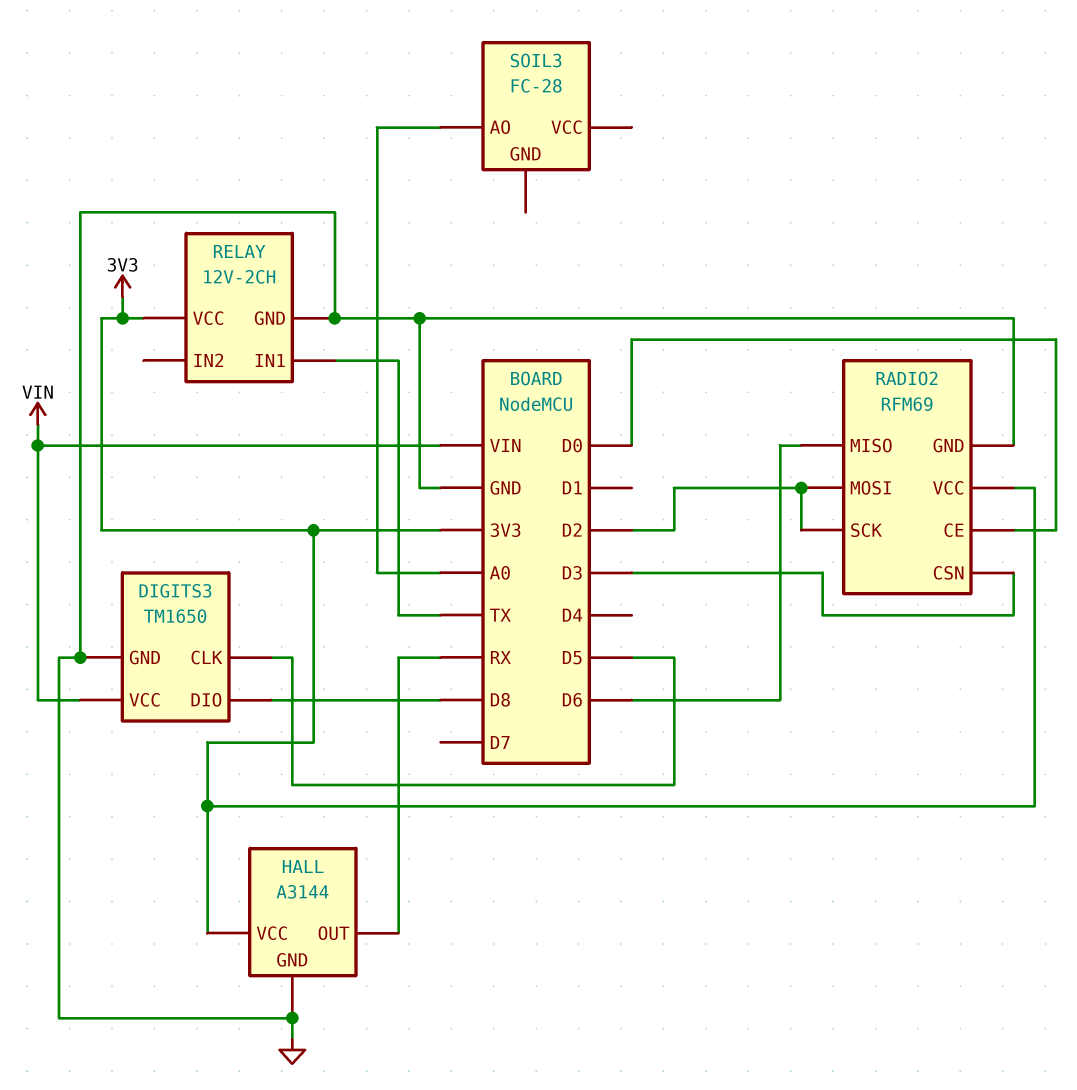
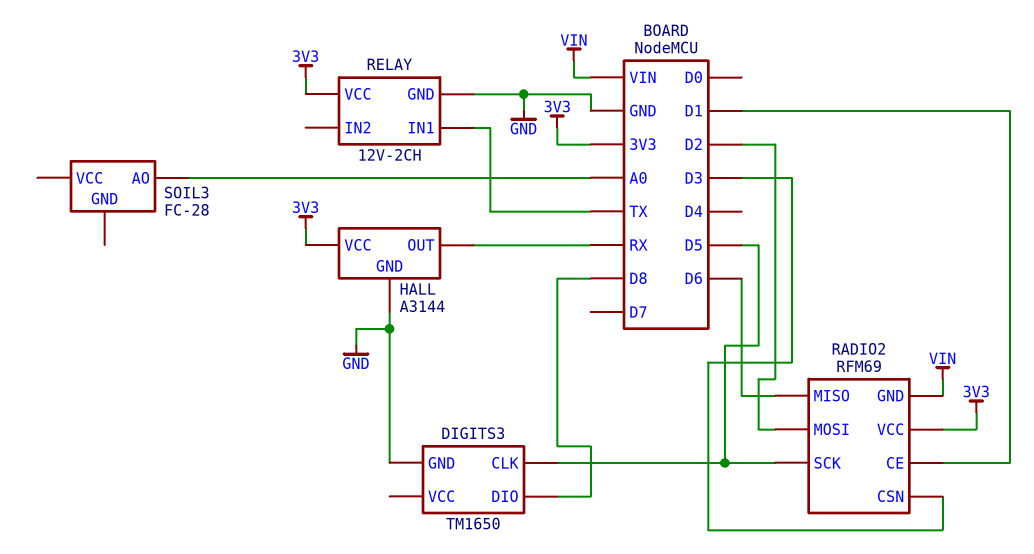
DIGITS3 pin VCC: VIN -> none
RADIO2 pin CE: D0 -> D1
RADIO2 pin GND: GND -> VIN
RADIO2 pin SCK: D2 -> D5

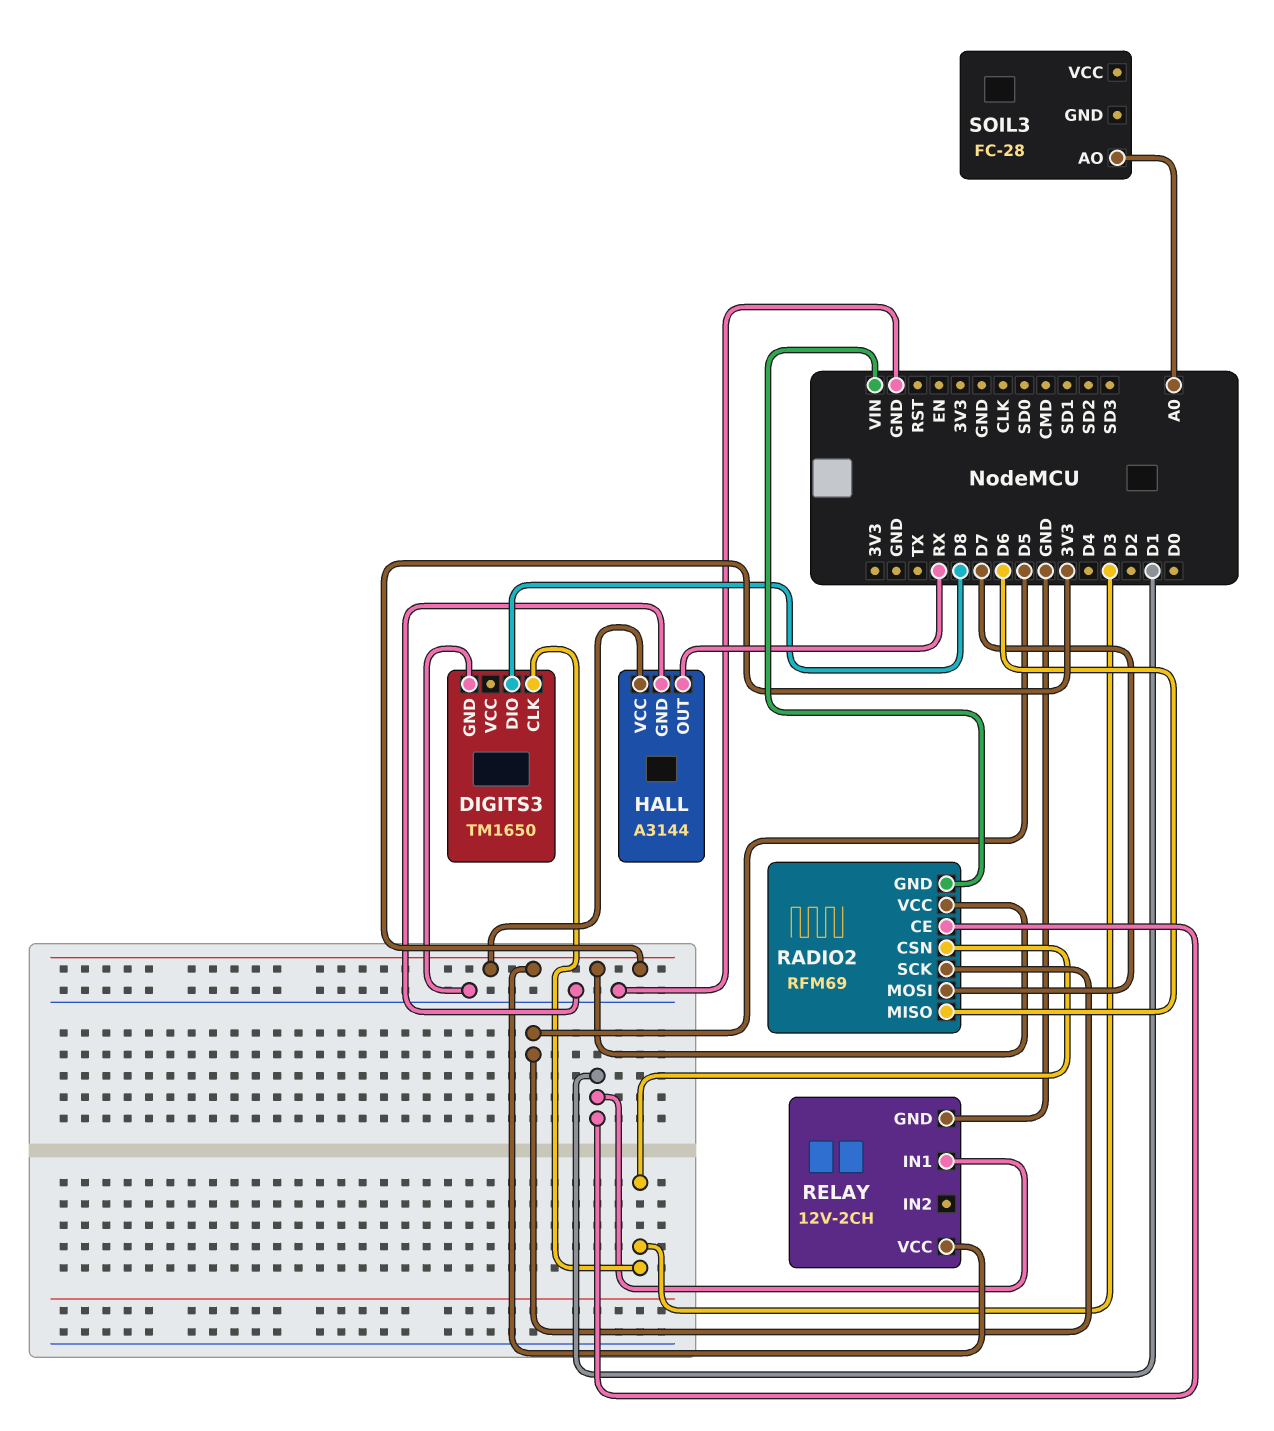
DIGITS3 pin CLK: D5 -> D3
RADIO2 pin MOSI: D2 -> D7
RELAY pin IN1: TX -> D1

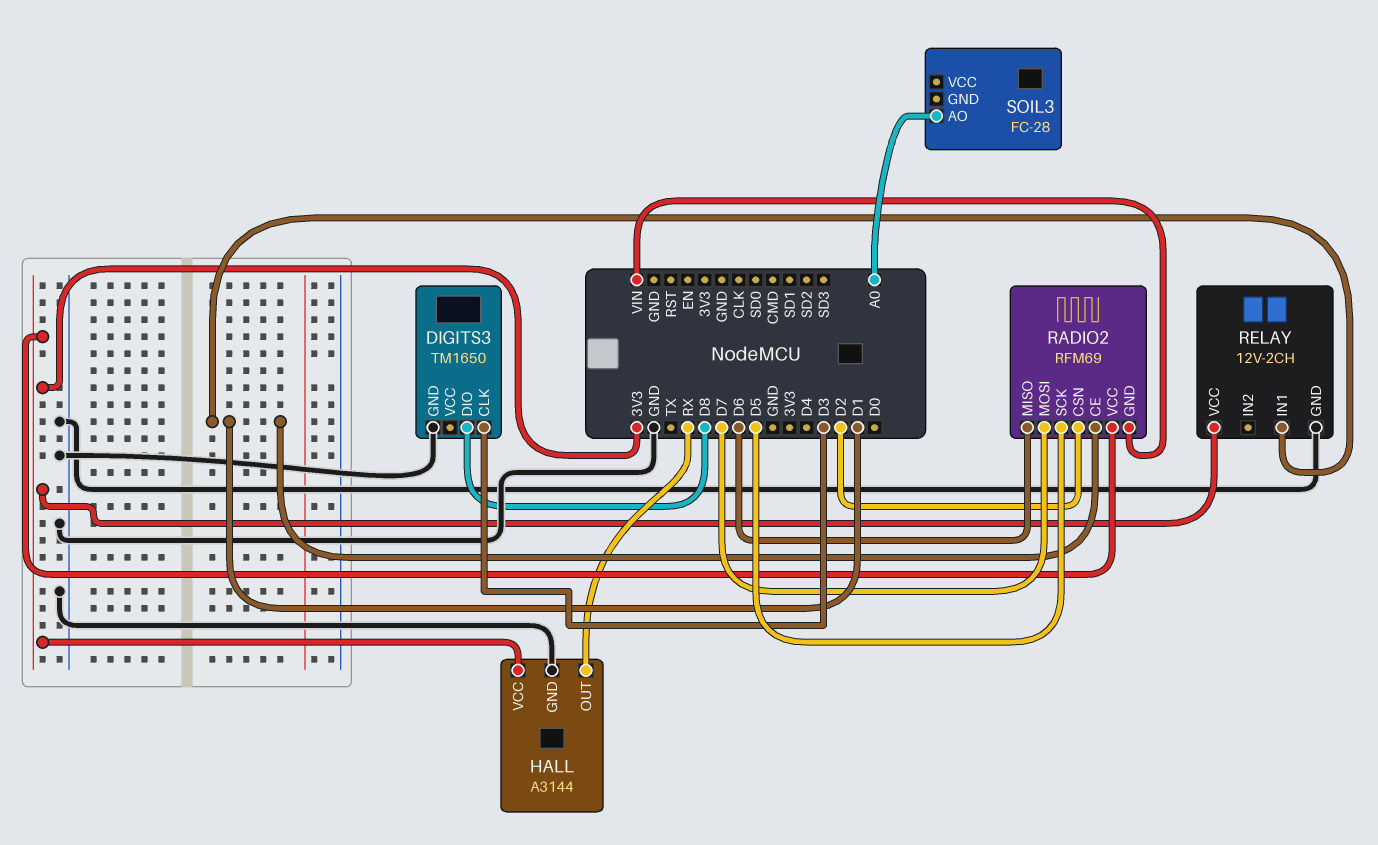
RADIO2 pin CSN: D3 -> D2

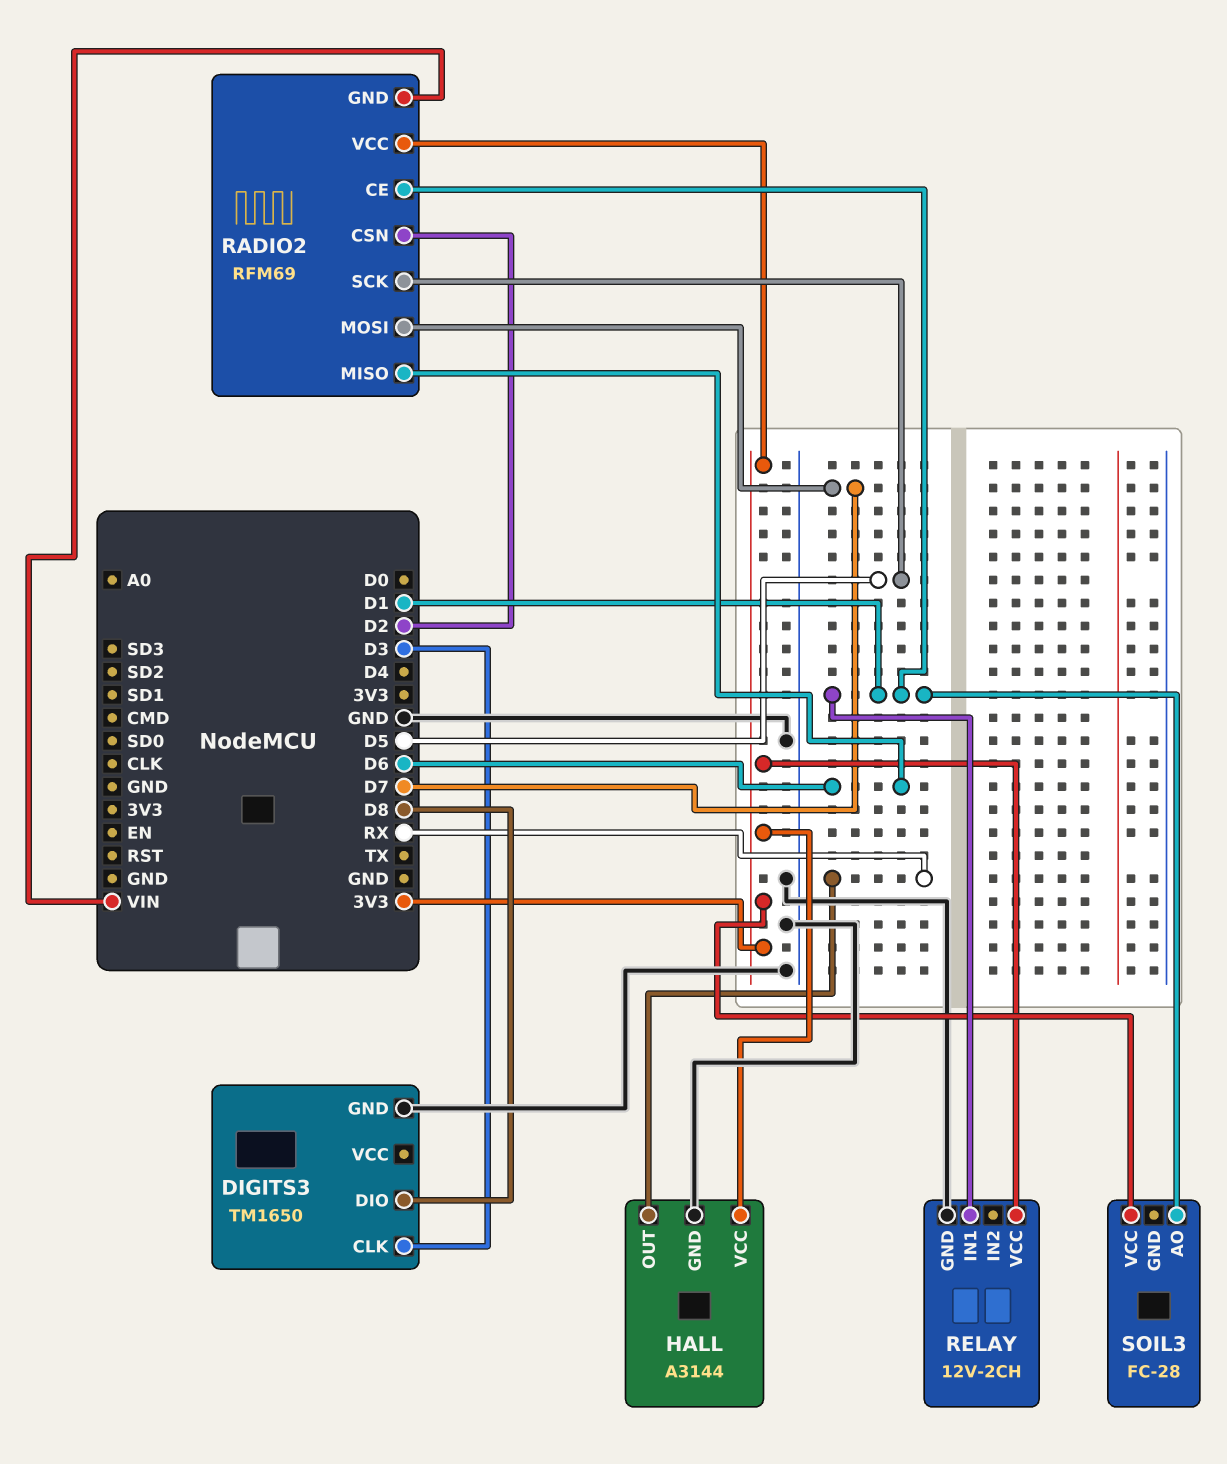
SOIL3 pin AO: A0 -> D1
SOIL3 pin VCC: none -> 3V3

